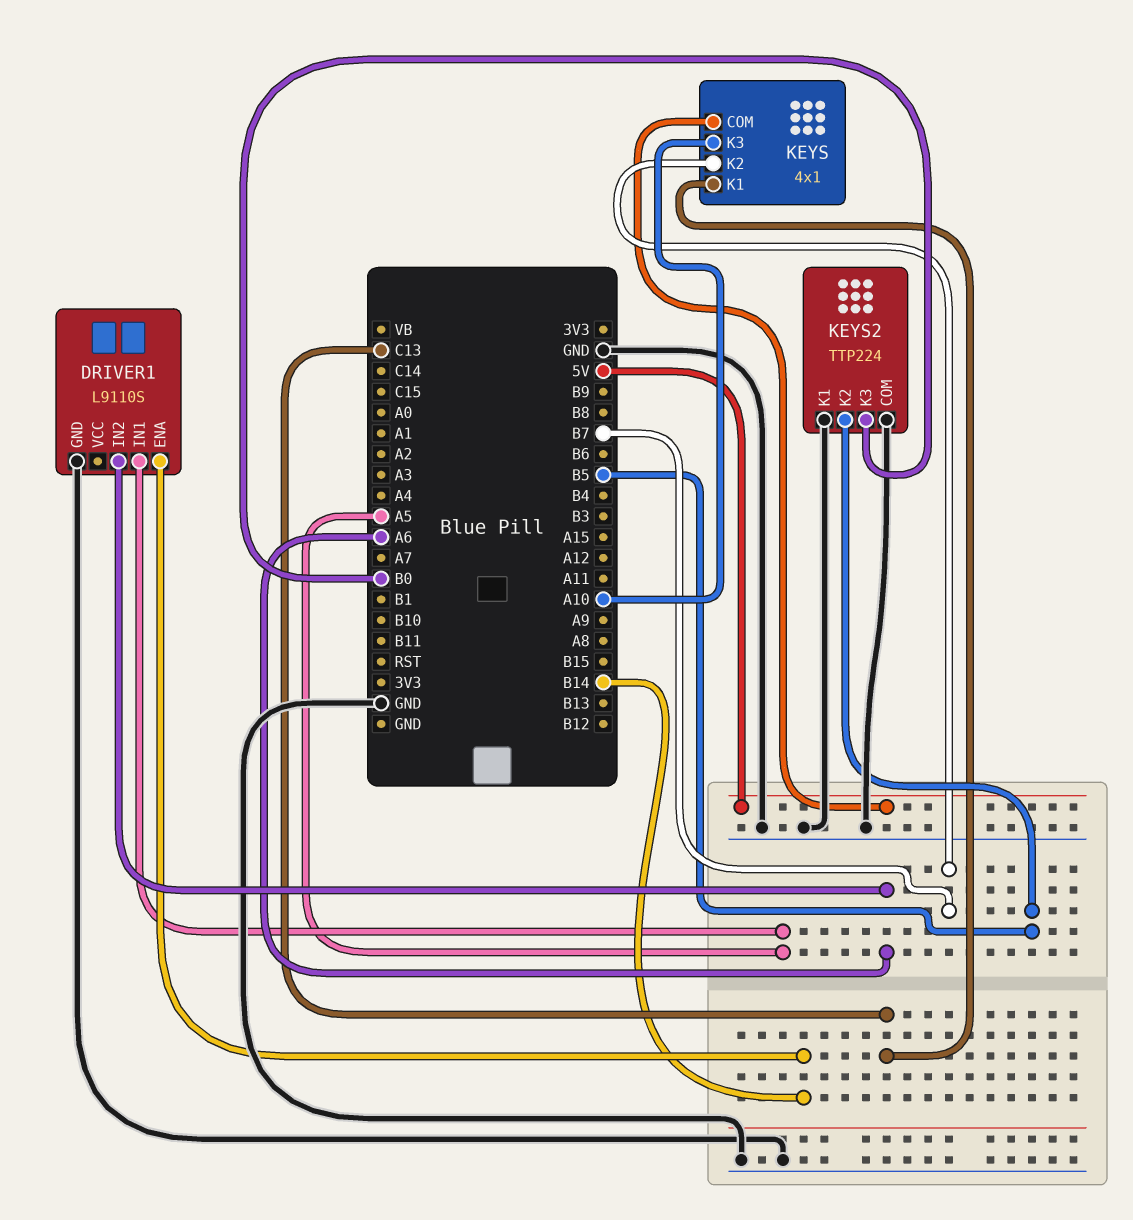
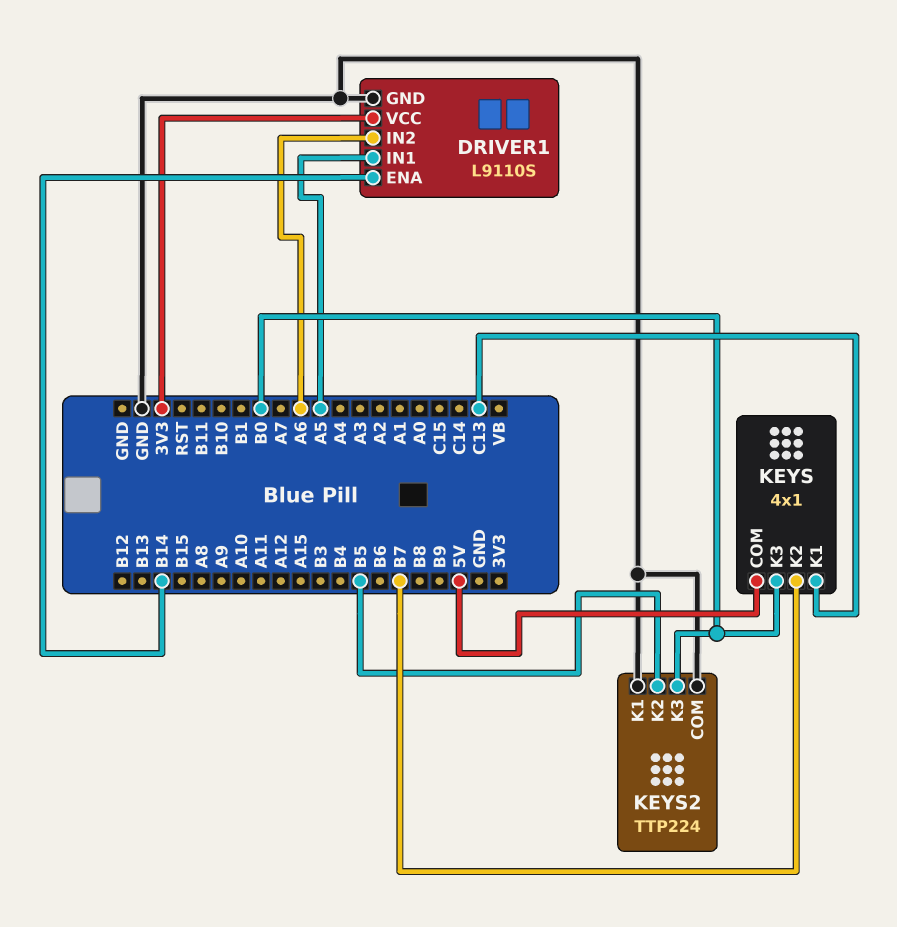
DRIVER1 pin VCC: none -> 3V3
KEYS pin K3: A10 -> B0

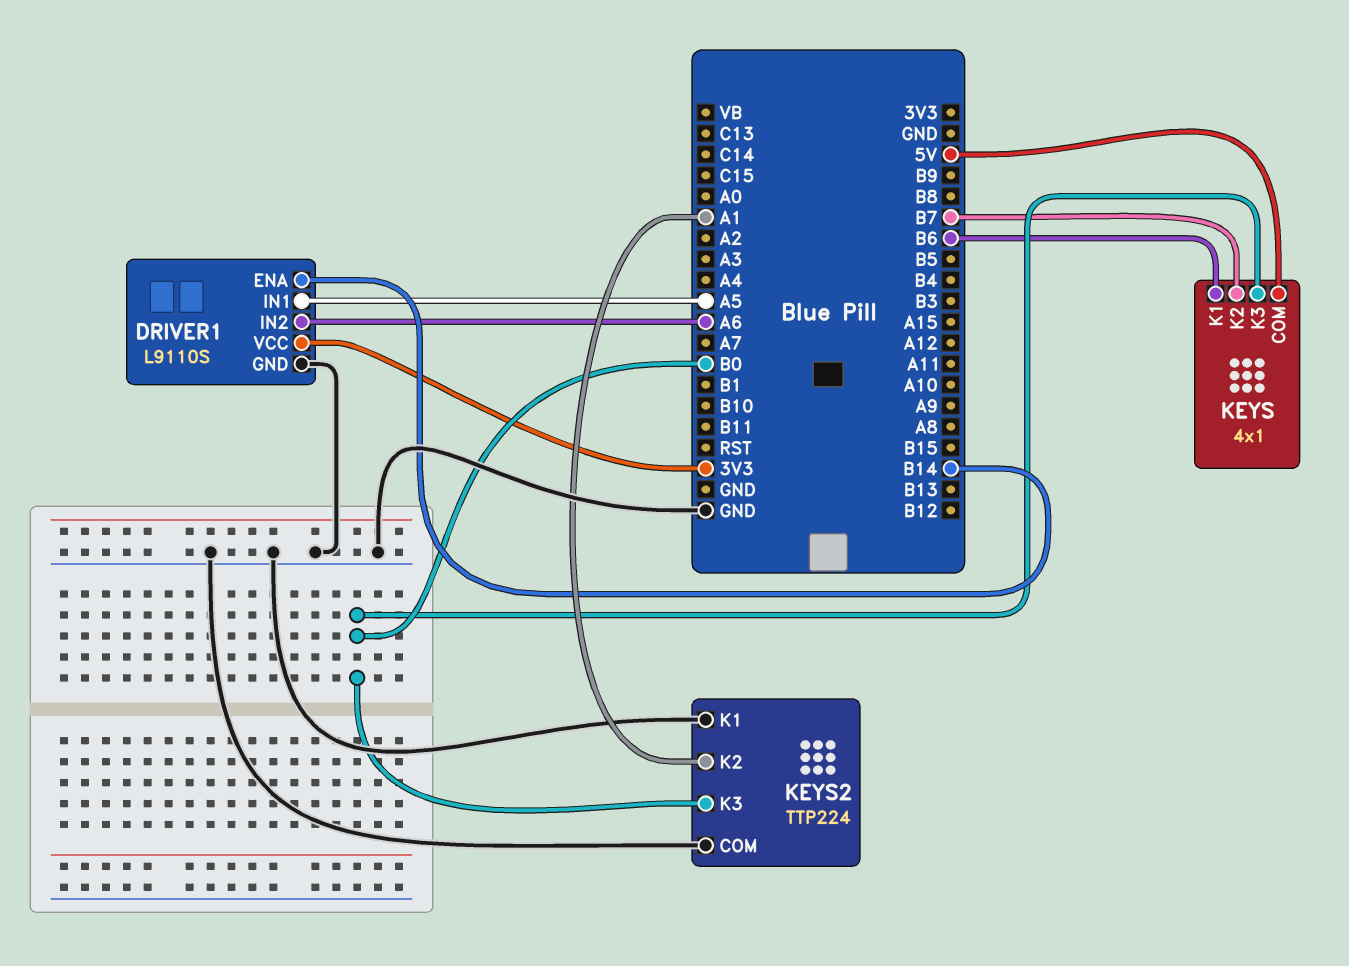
KEYS pin K1: C13 -> B6
KEYS2 pin K2: B5 -> A1

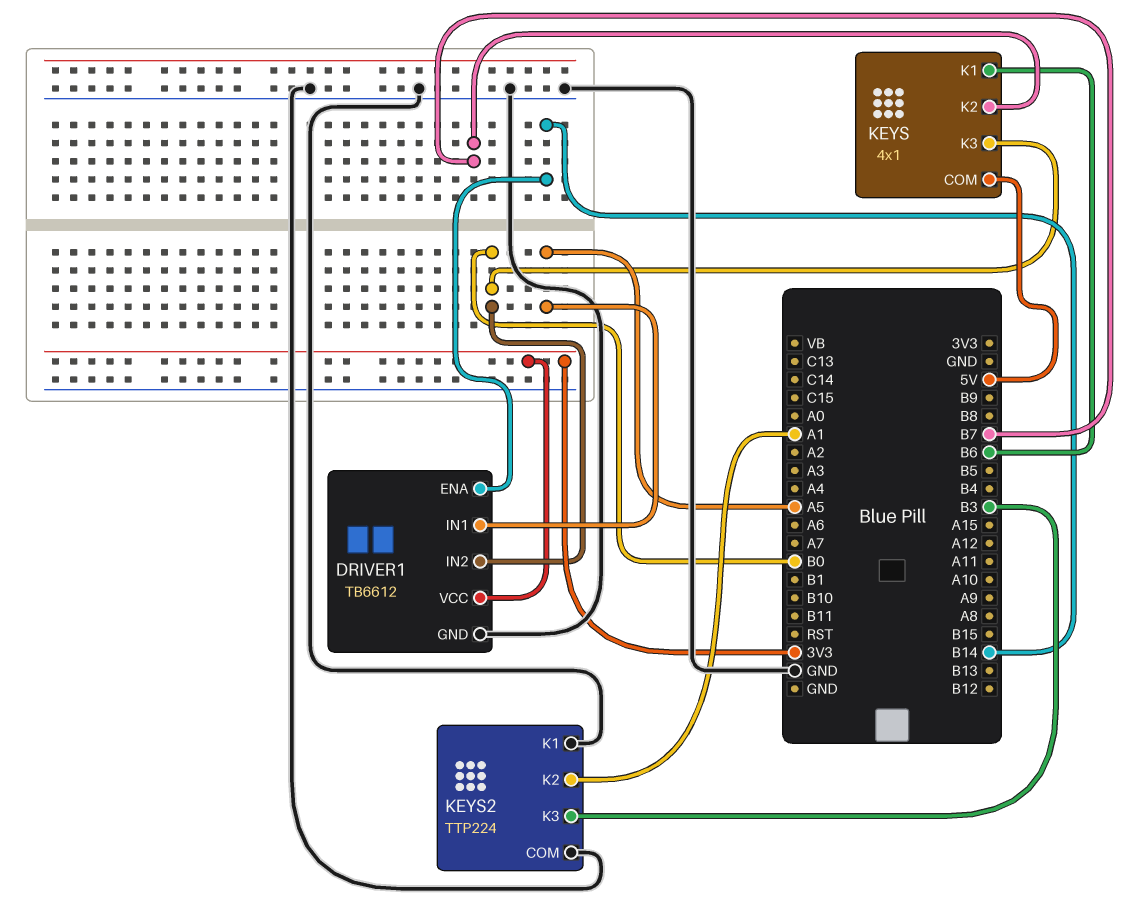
DRIVER1: L9110S -> TB6612
DRIVER1 pin IN2: A6 -> B0
KEYS2 pin K3: B0 -> B3

